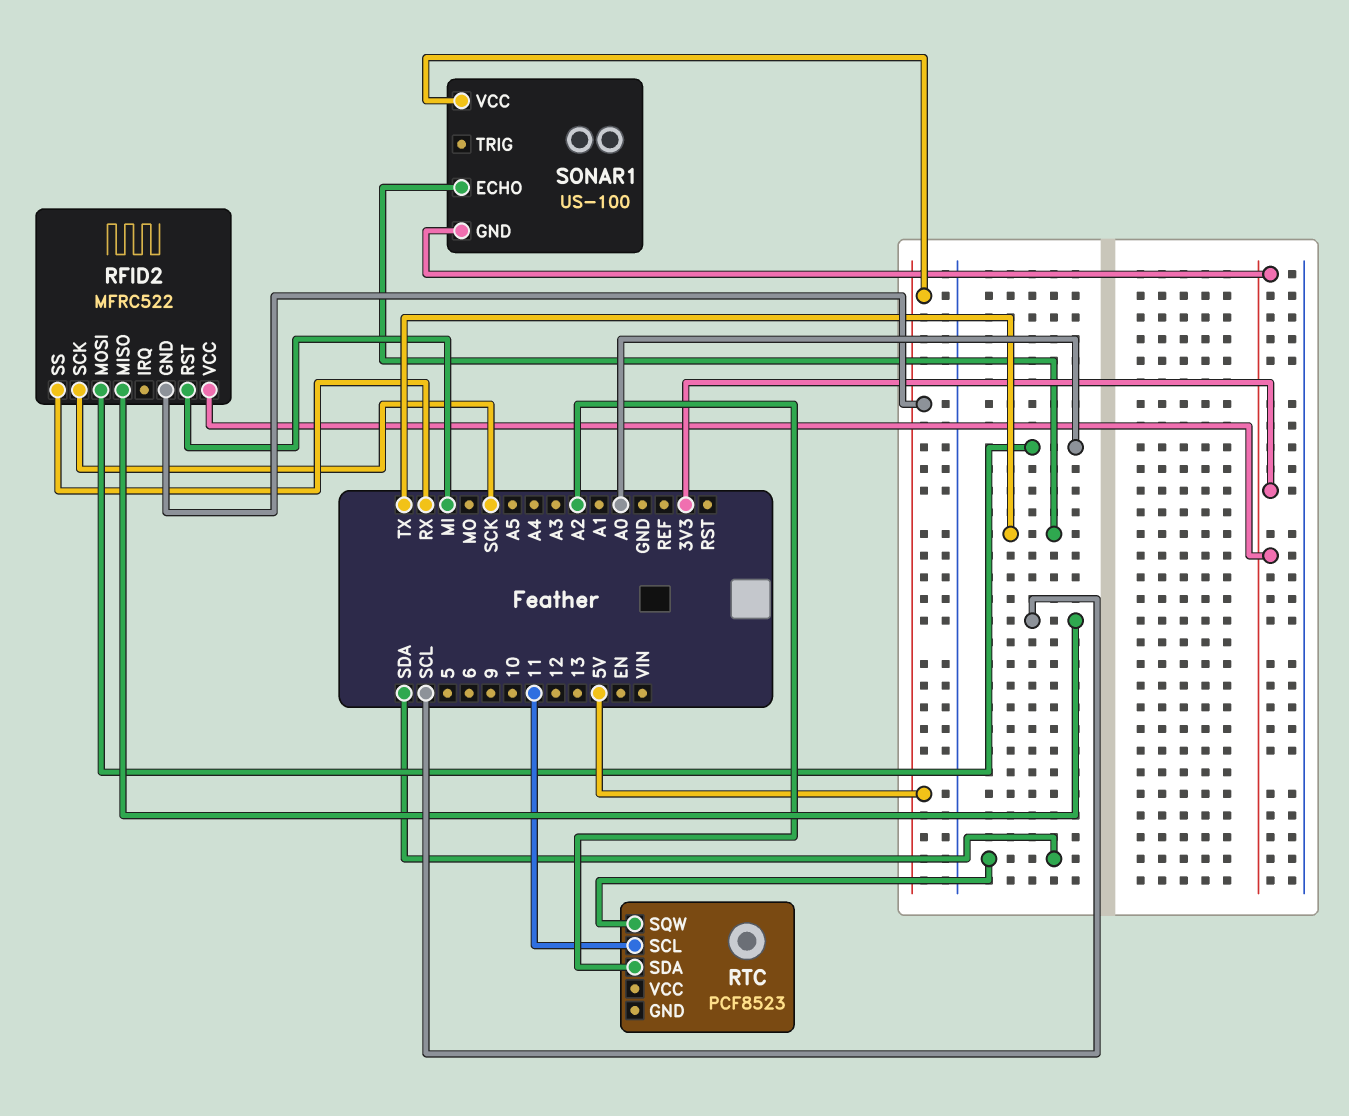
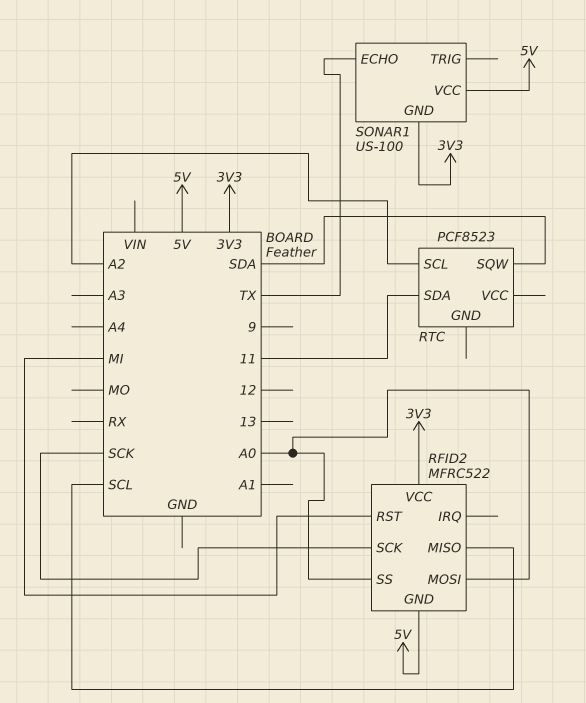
RFID2 pin SS: RX -> A0
RTC pin SCL: 11 -> A2
RTC pin SDA: A2 -> 11

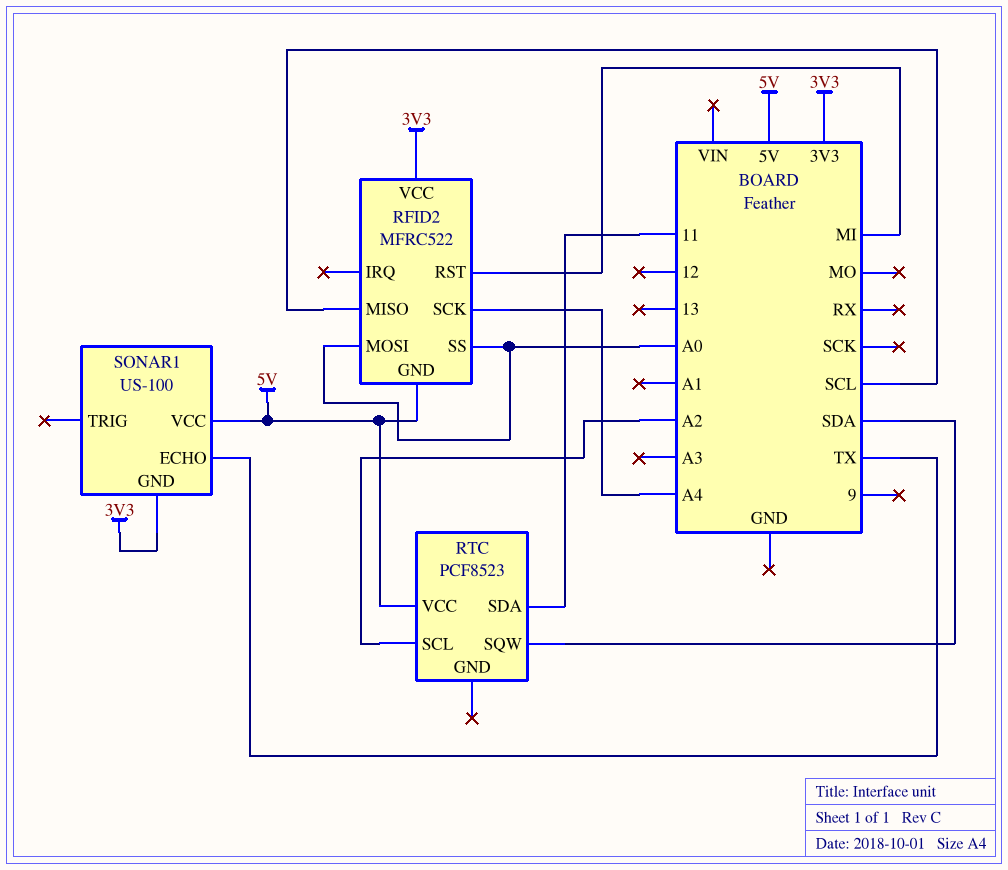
RFID2 pin SCK: SCK -> A4
RTC pin VCC: none -> 5V

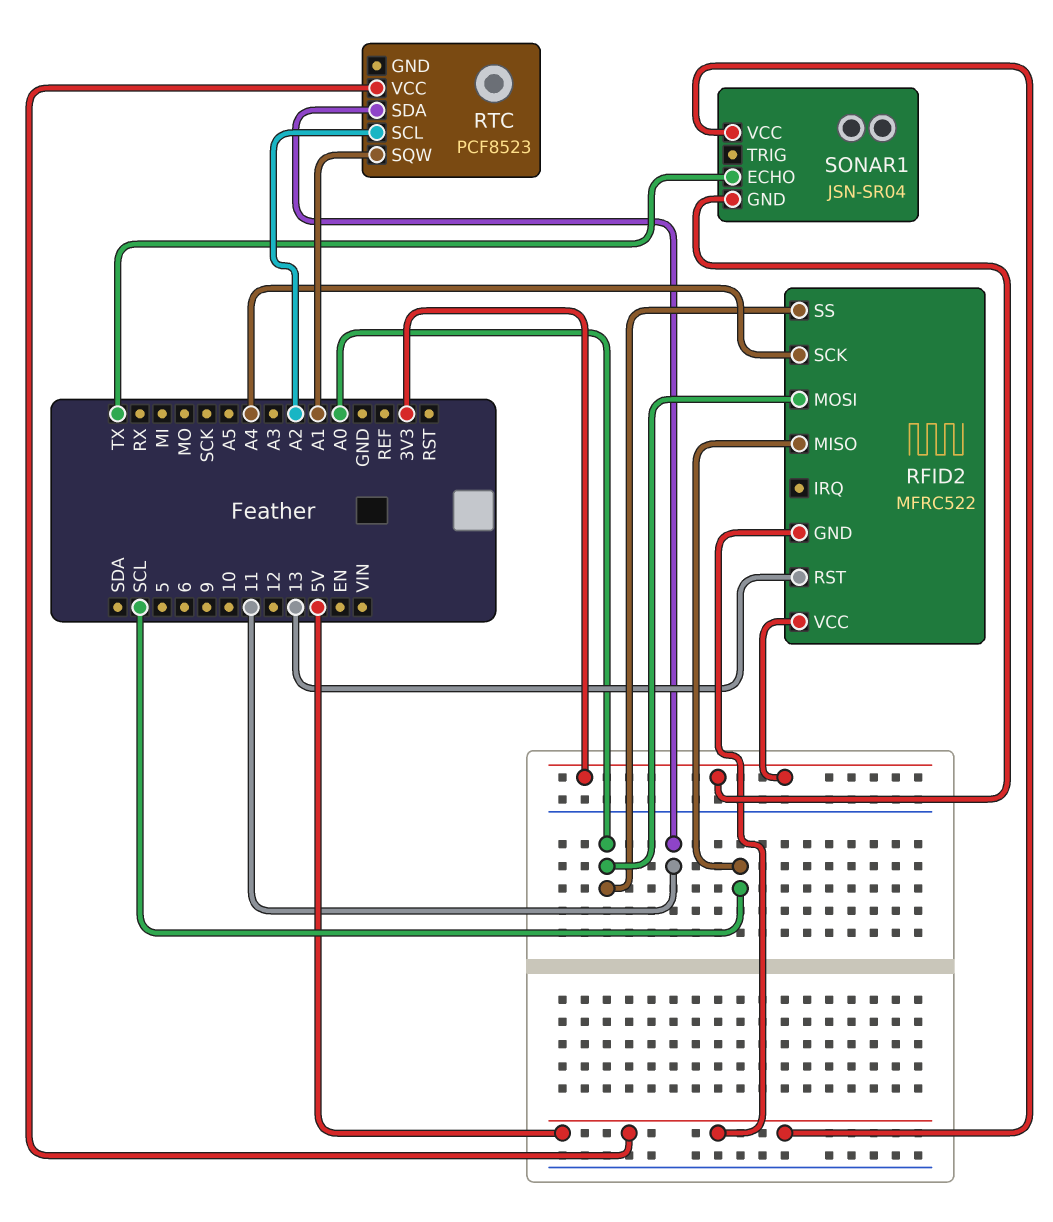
RFID2 pin RST: MI -> 13
RTC pin SQW: SDA -> A1
SONAR1: US-100 -> JSN-SR04

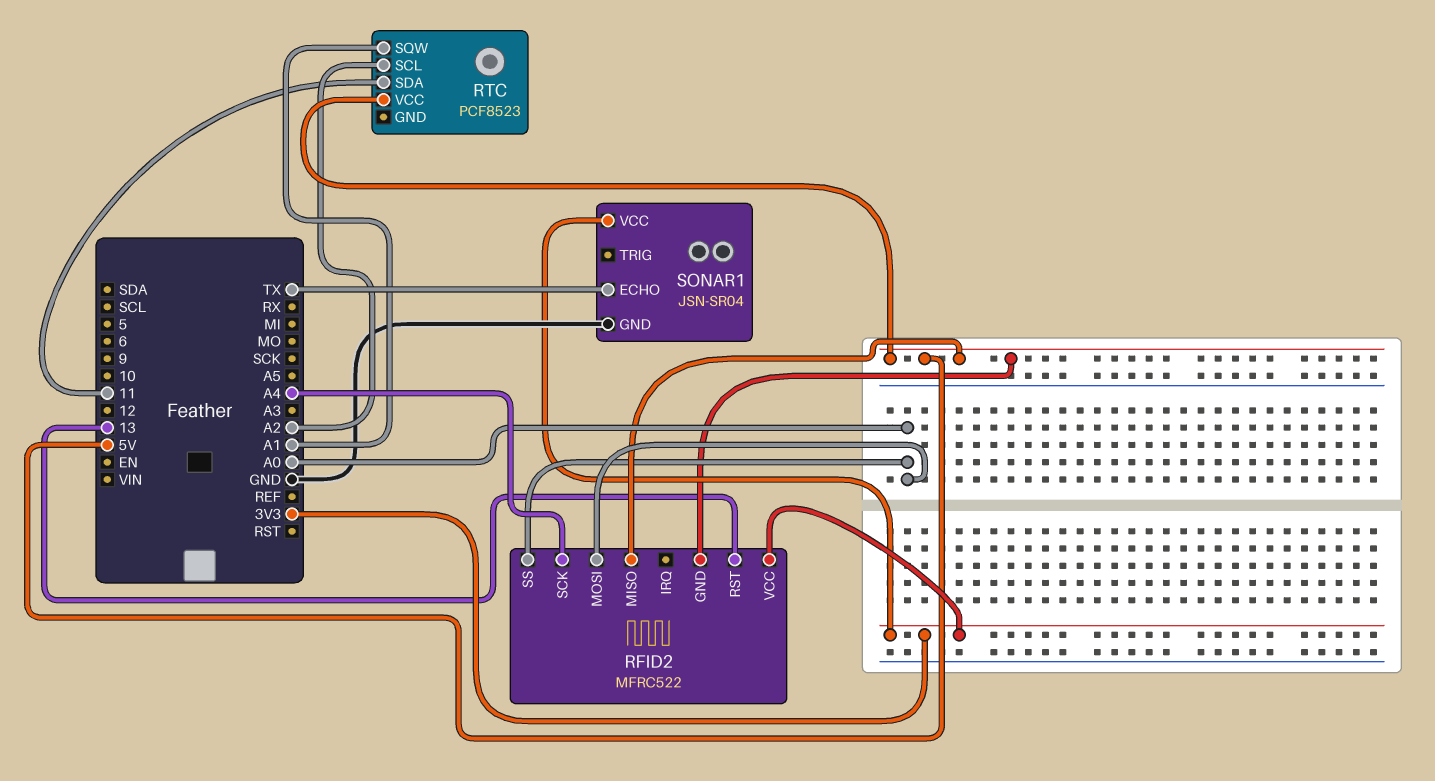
RFID2 pin MISO: SCL -> 5V
SONAR1 pin GND: 3V3 -> GND
SONAR1 pin VCC: 5V -> 3V3

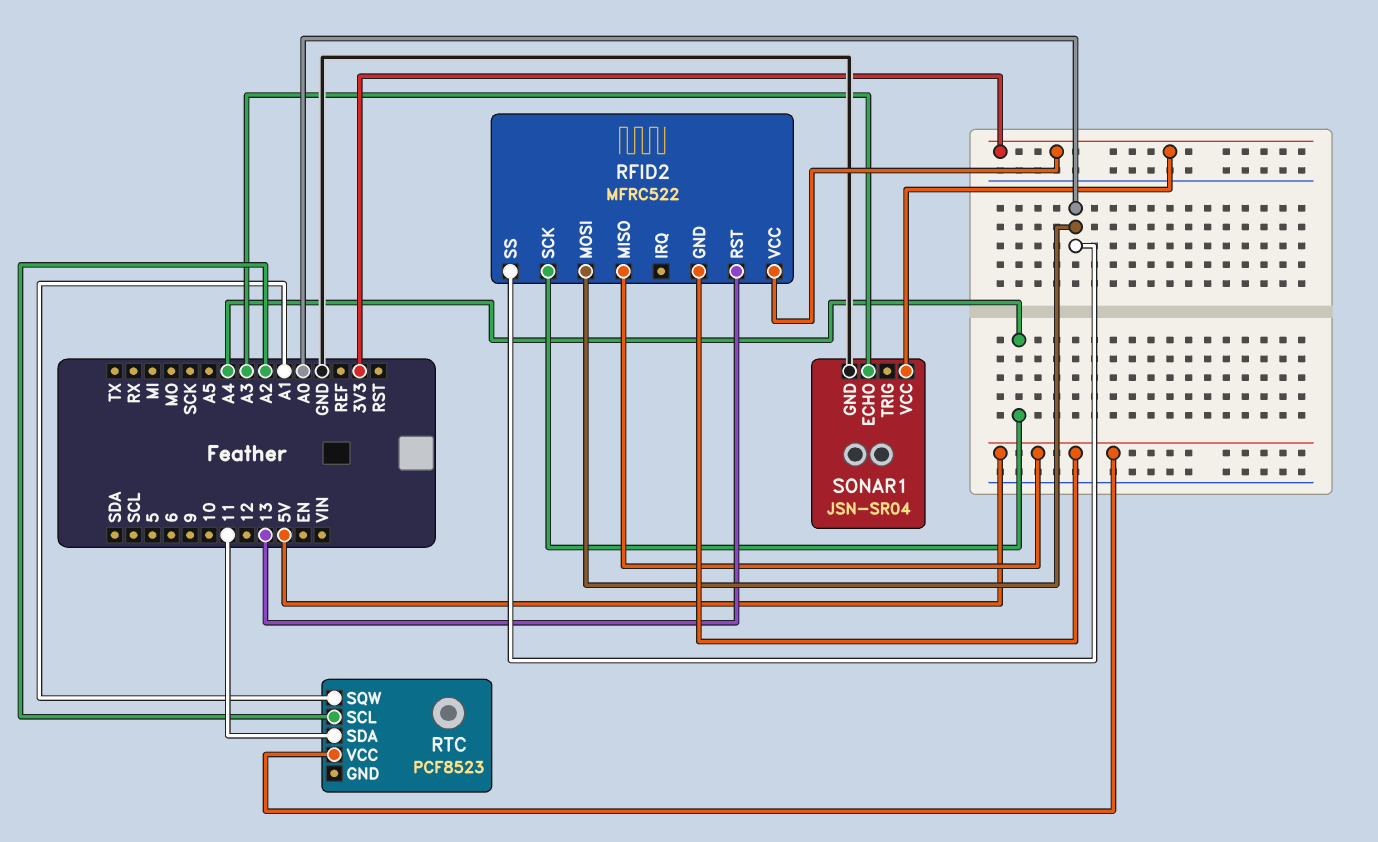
SONAR1 pin ECHO: TX -> A3

